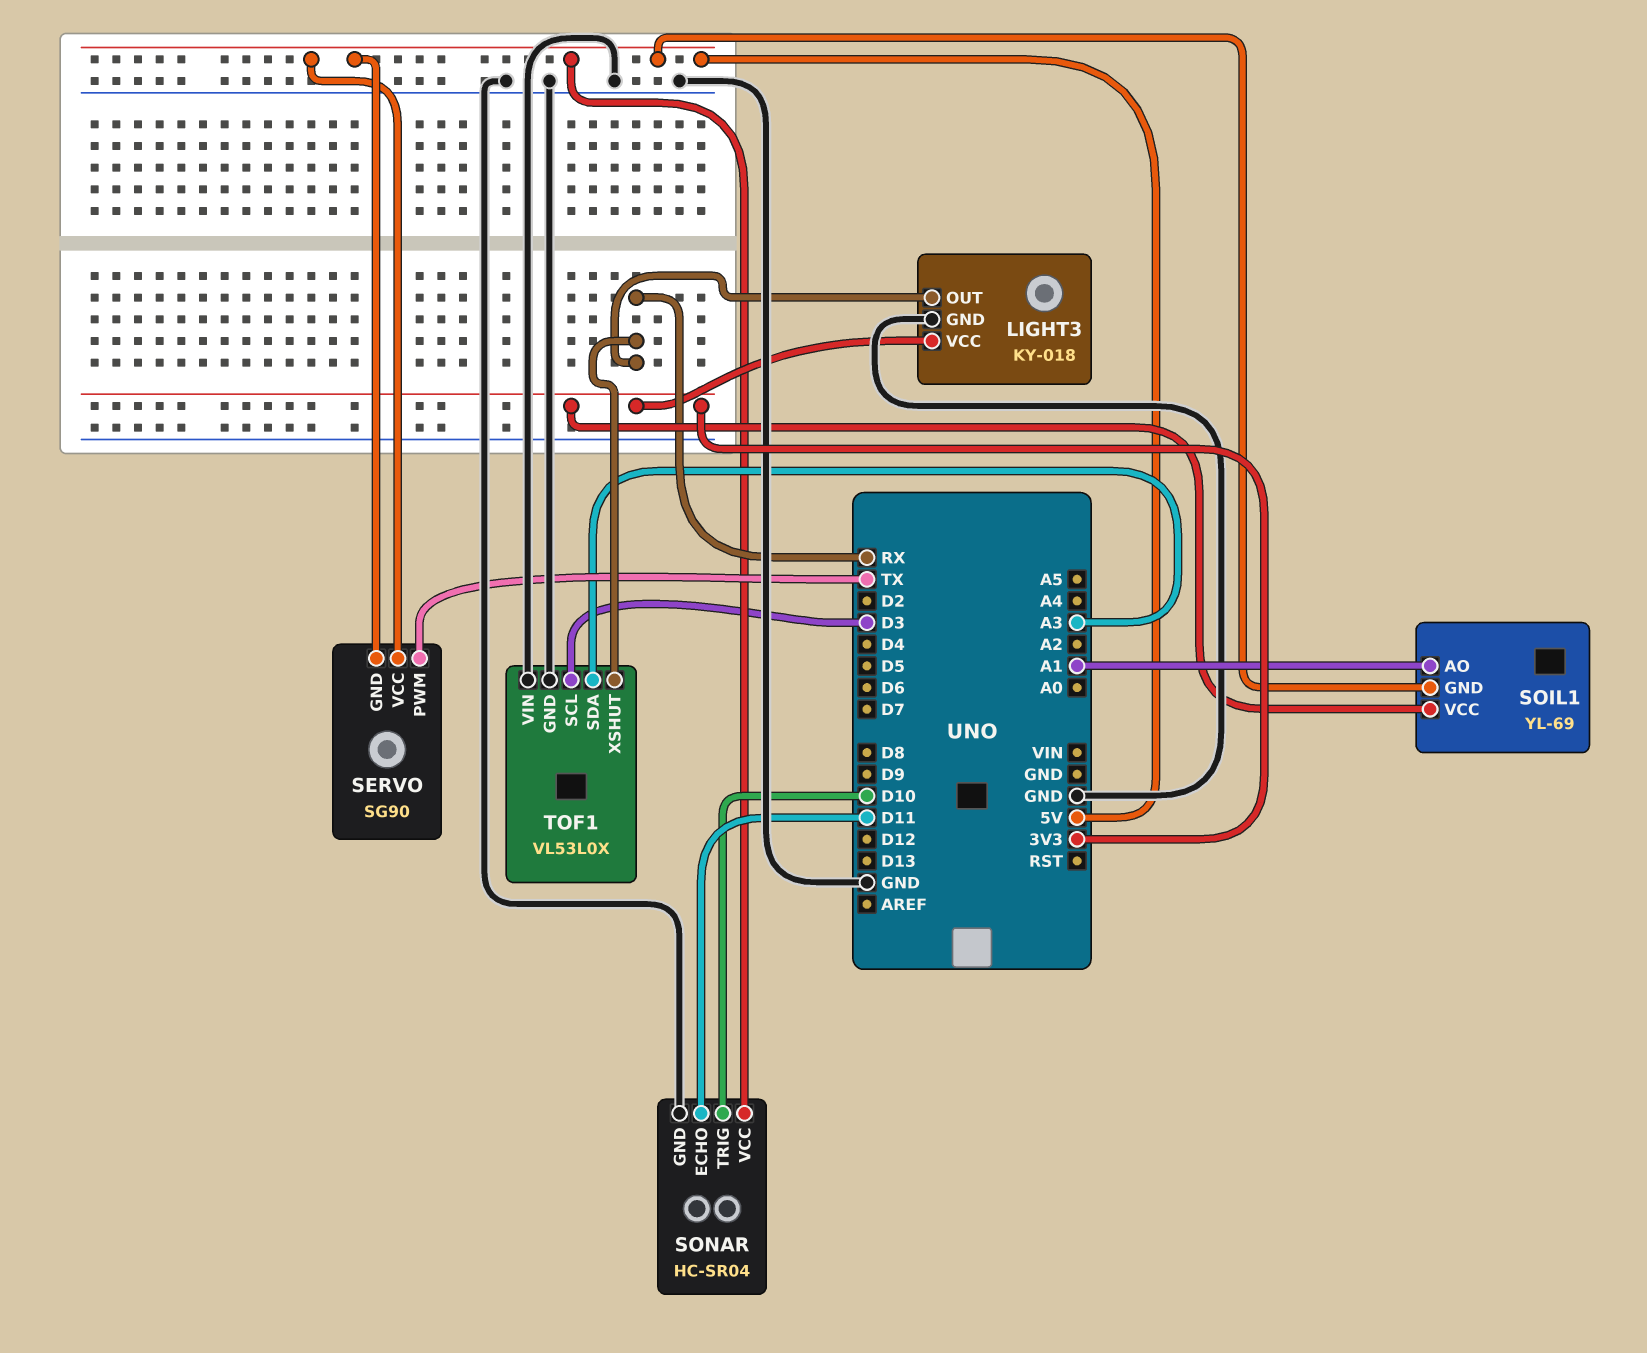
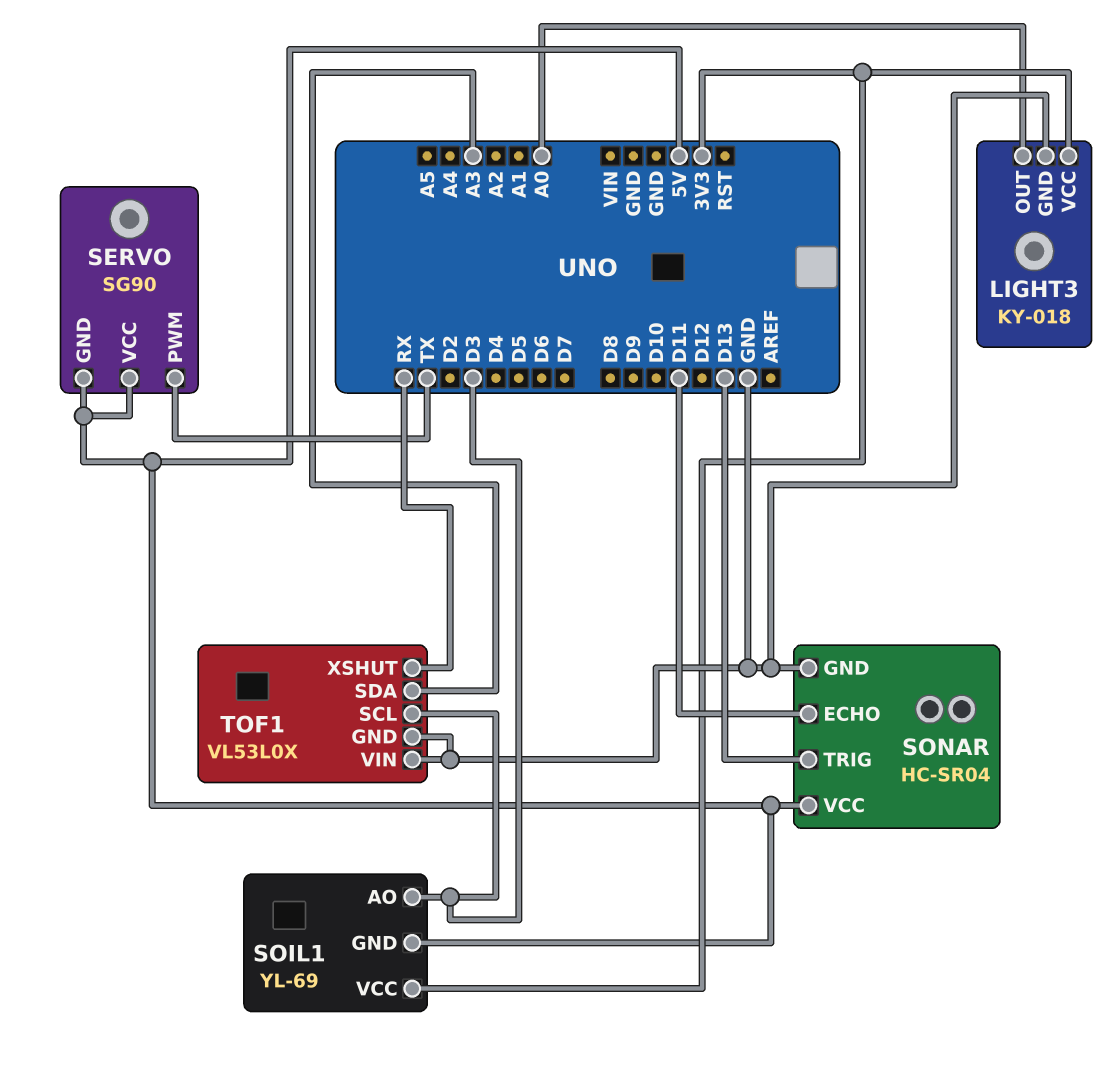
LIGHT3 pin OUT: RX -> A0
SOIL1 pin AO: A1 -> D3
SONAR pin TRIG: D10 -> D13

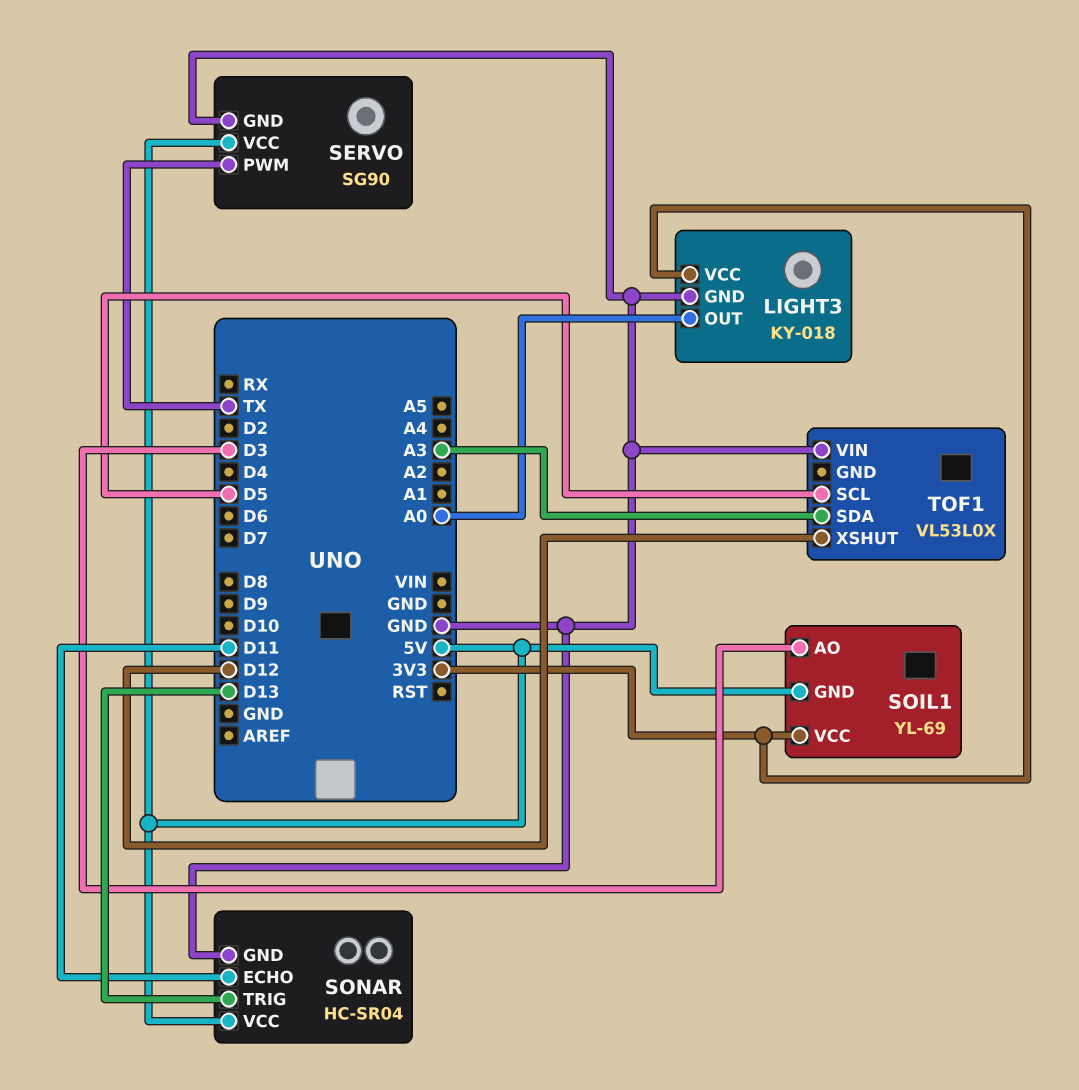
SERVO pin GND: 5V -> GND
TOF1 pin GND: GND -> none
TOF1 pin SCL: D3 -> D5
TOF1 pin XSHUT: RX -> D12

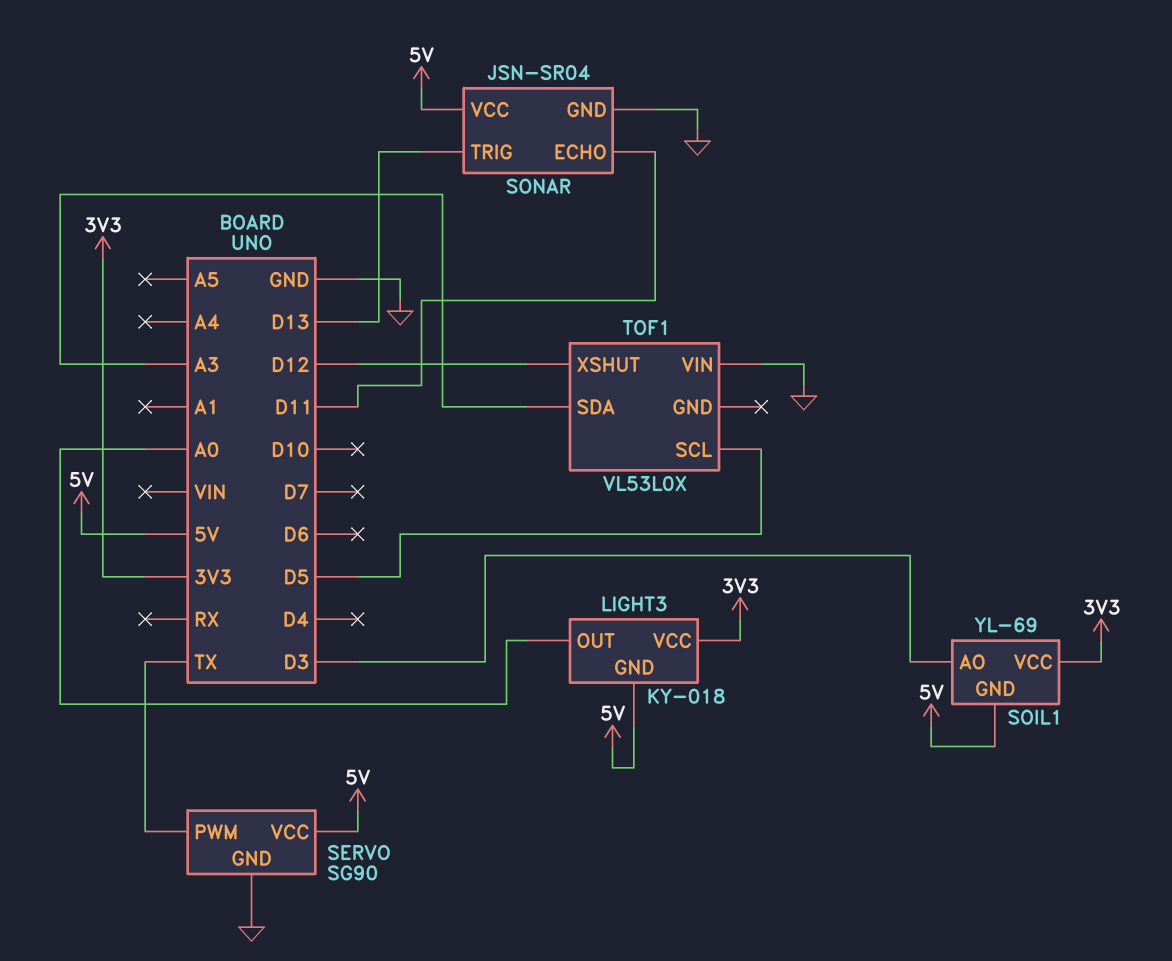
LIGHT3 pin GND: GND -> 5V
SONAR: HC-SR04 -> JSN-SR04

